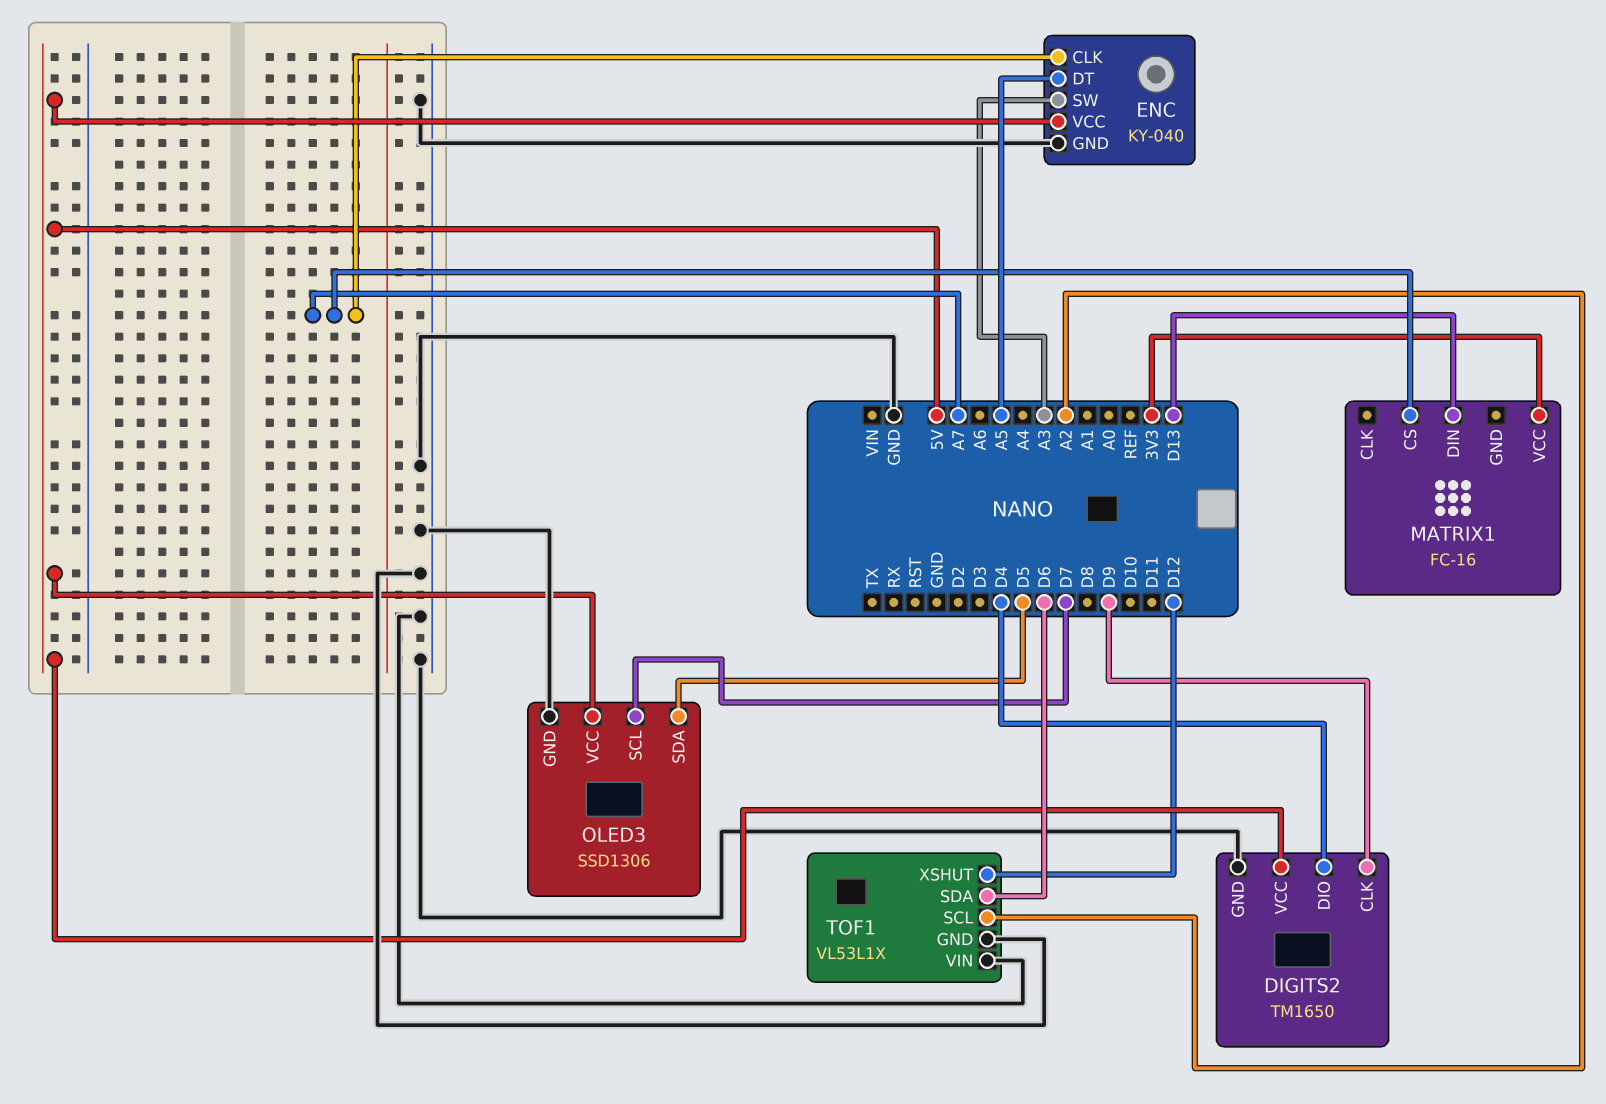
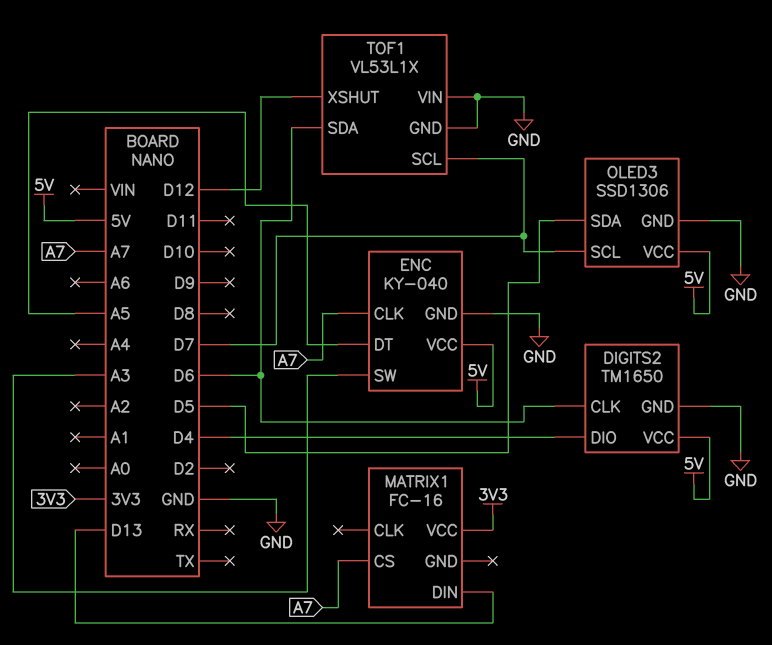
DIGITS2 pin CLK: D9 -> D6
TOF1 pin SCL: A2 -> D7

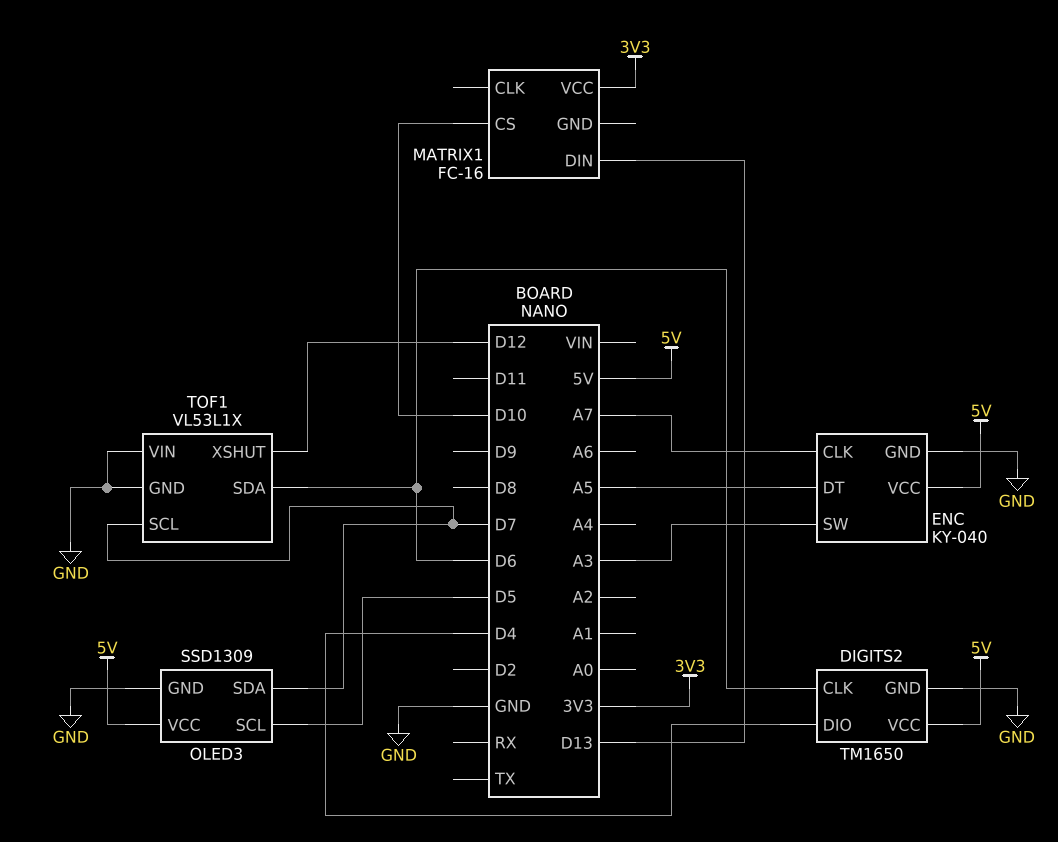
MATRIX1 pin CS: A7 -> D10
OLED3: SSD1306 -> SSD1309
OLED3 pin SCL: D7 -> D5
OLED3 pin SDA: D5 -> D7

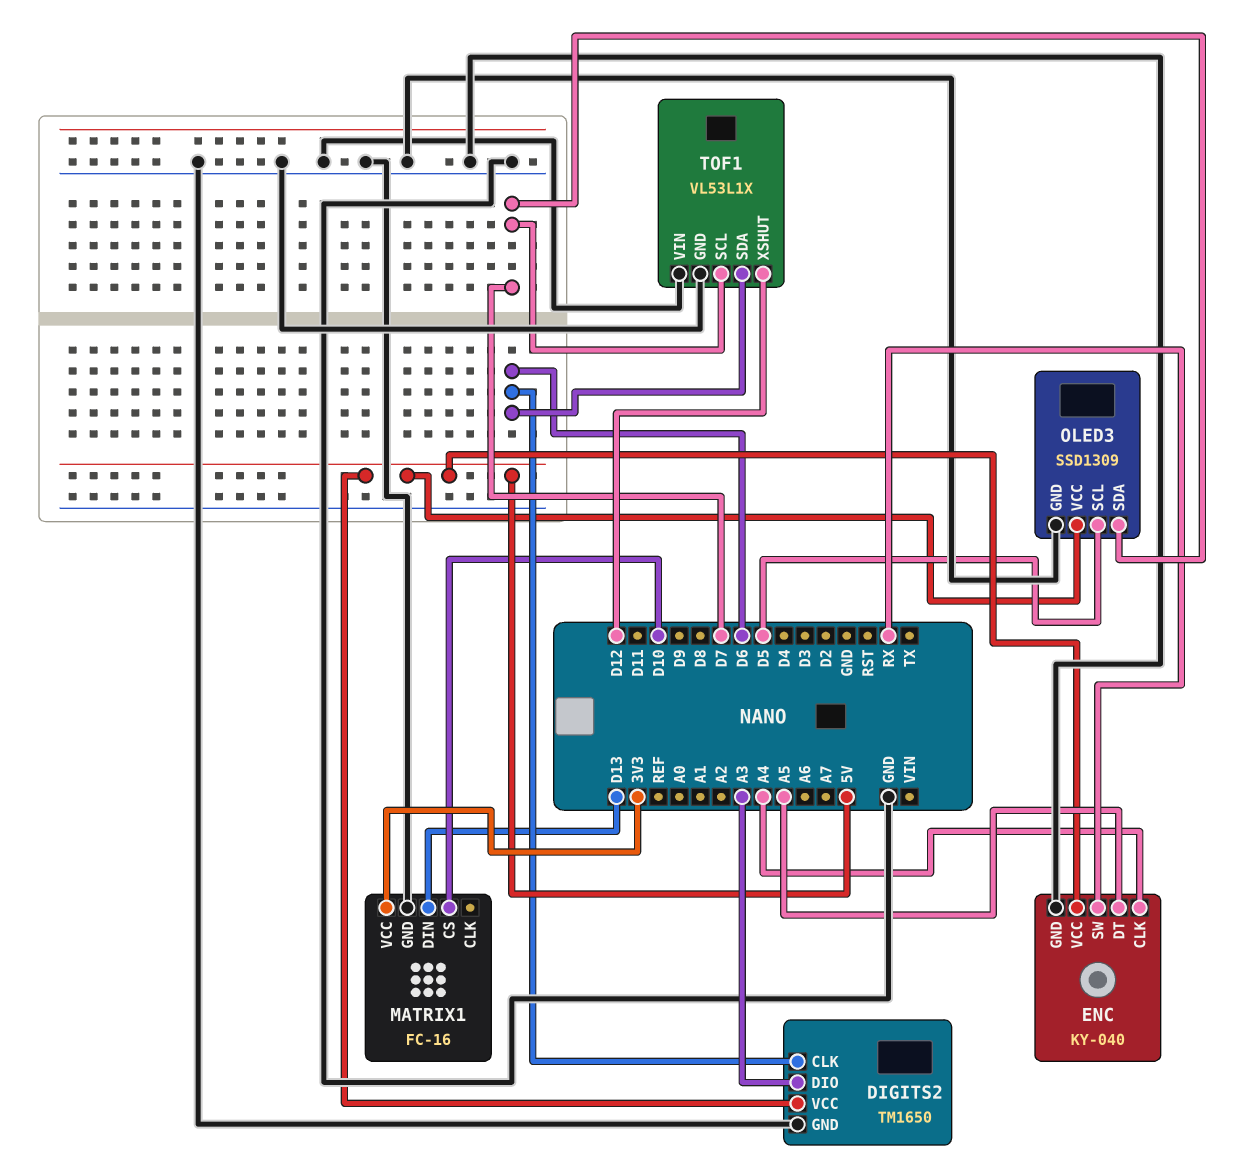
DIGITS2 pin DIO: D4 -> A3
ENC pin CLK: A7 -> A4
ENC pin SW: A3 -> RX
MATRIX1 pin GND: none -> GND

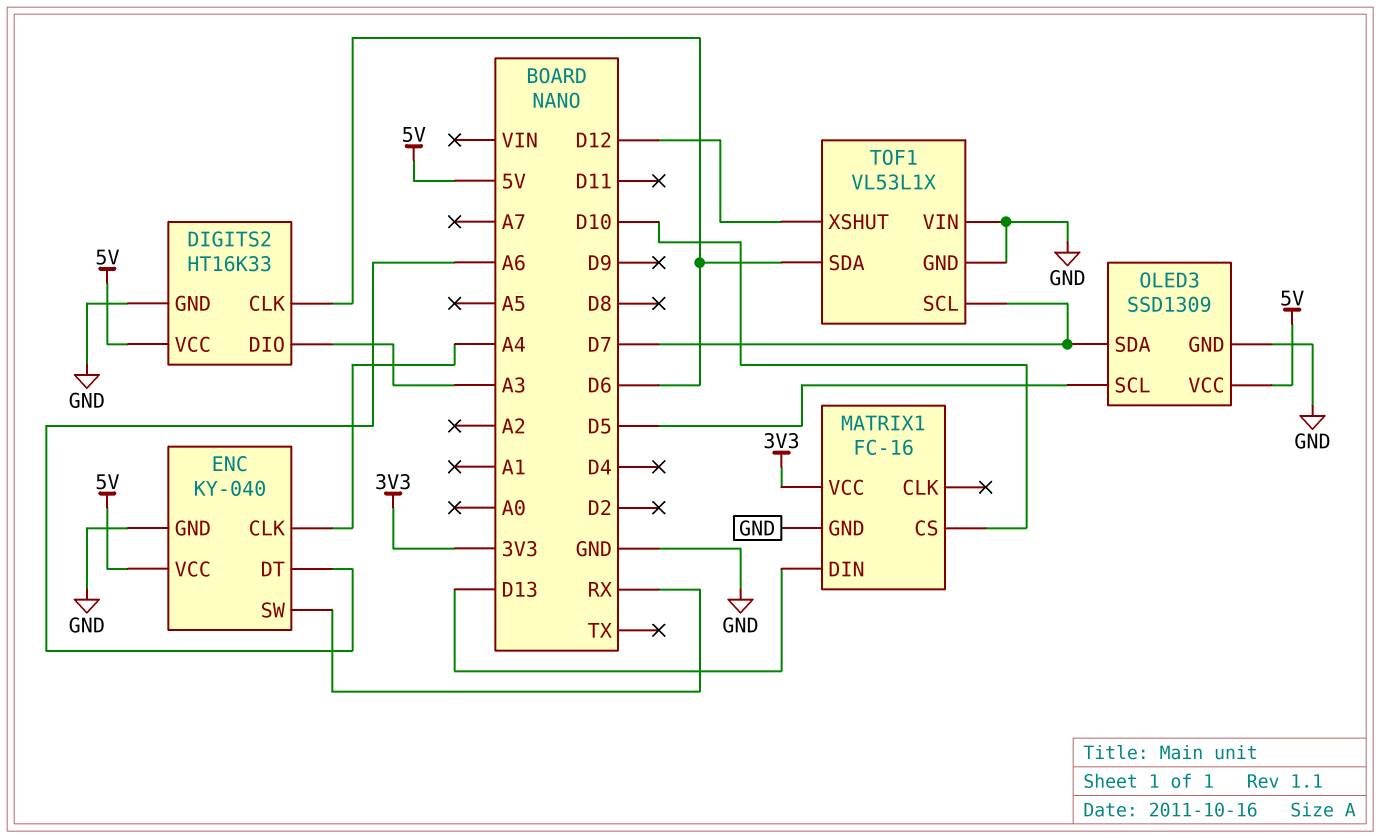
DIGITS2: TM1650 -> HT16K33
ENC pin DT: A5 -> A6

